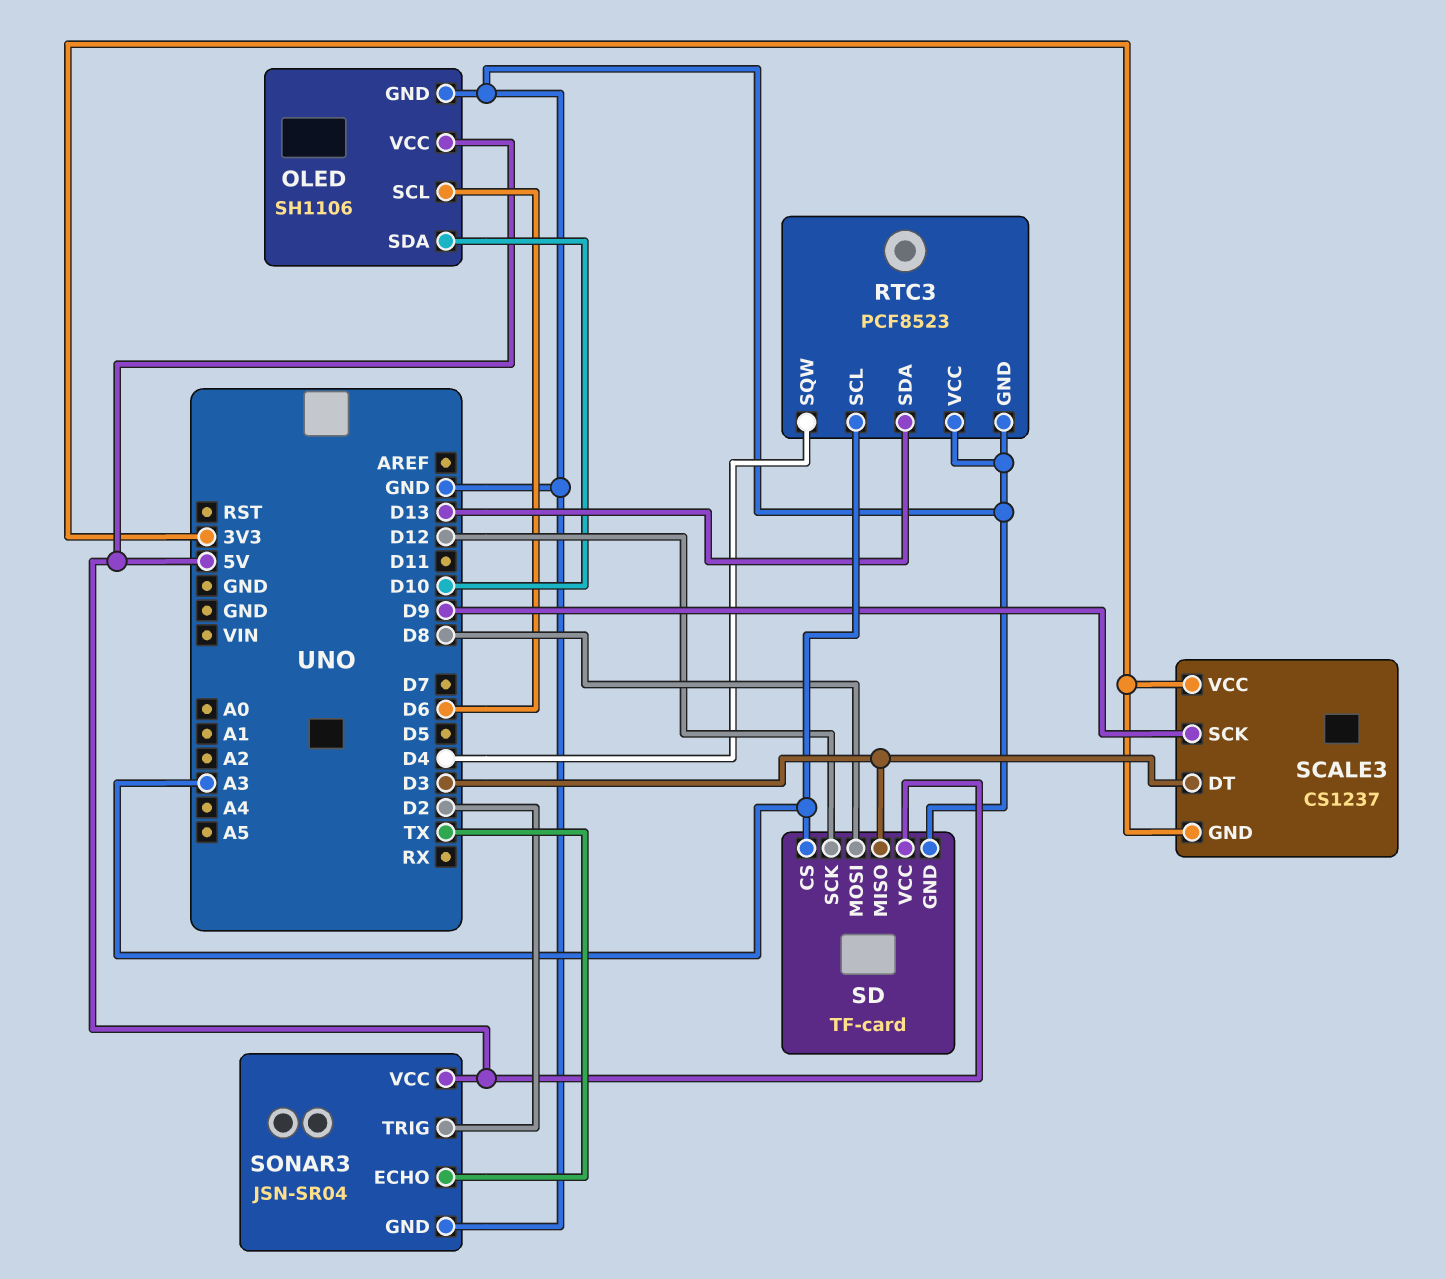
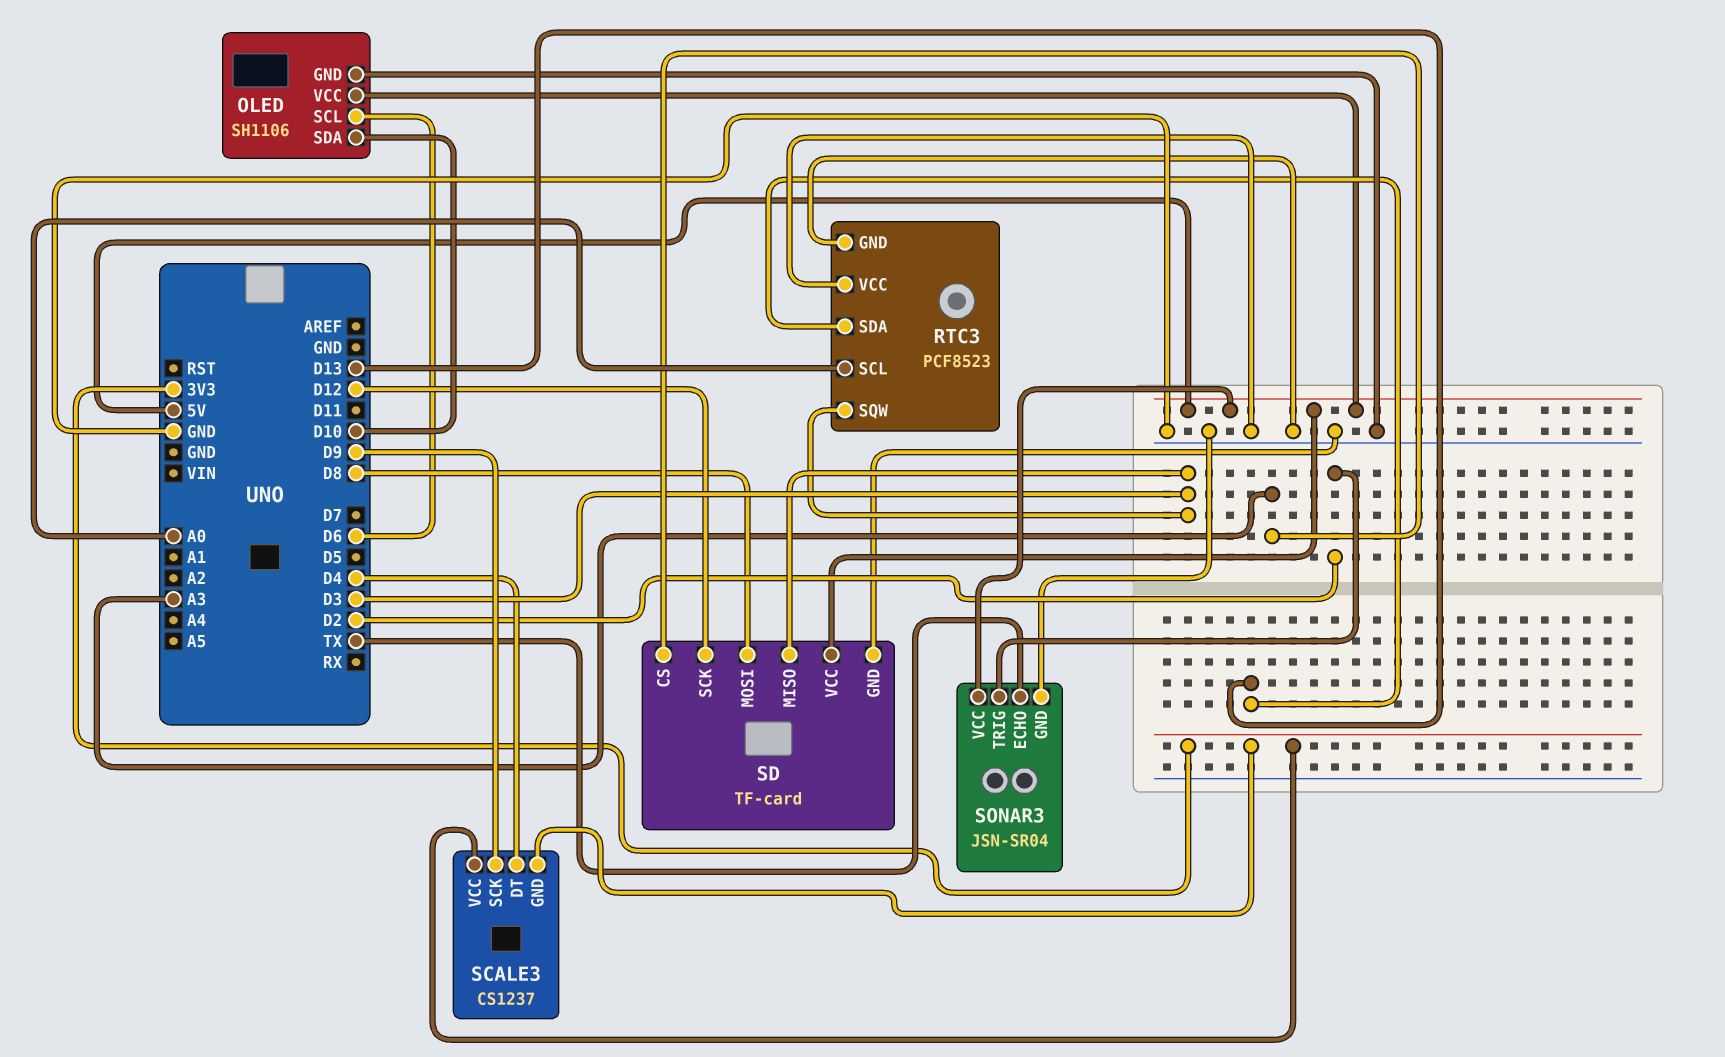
RTC3 pin SCL: A3 -> A0
RTC3 pin SQW: D4 -> D3
SCALE3 pin DT: D3 -> D4

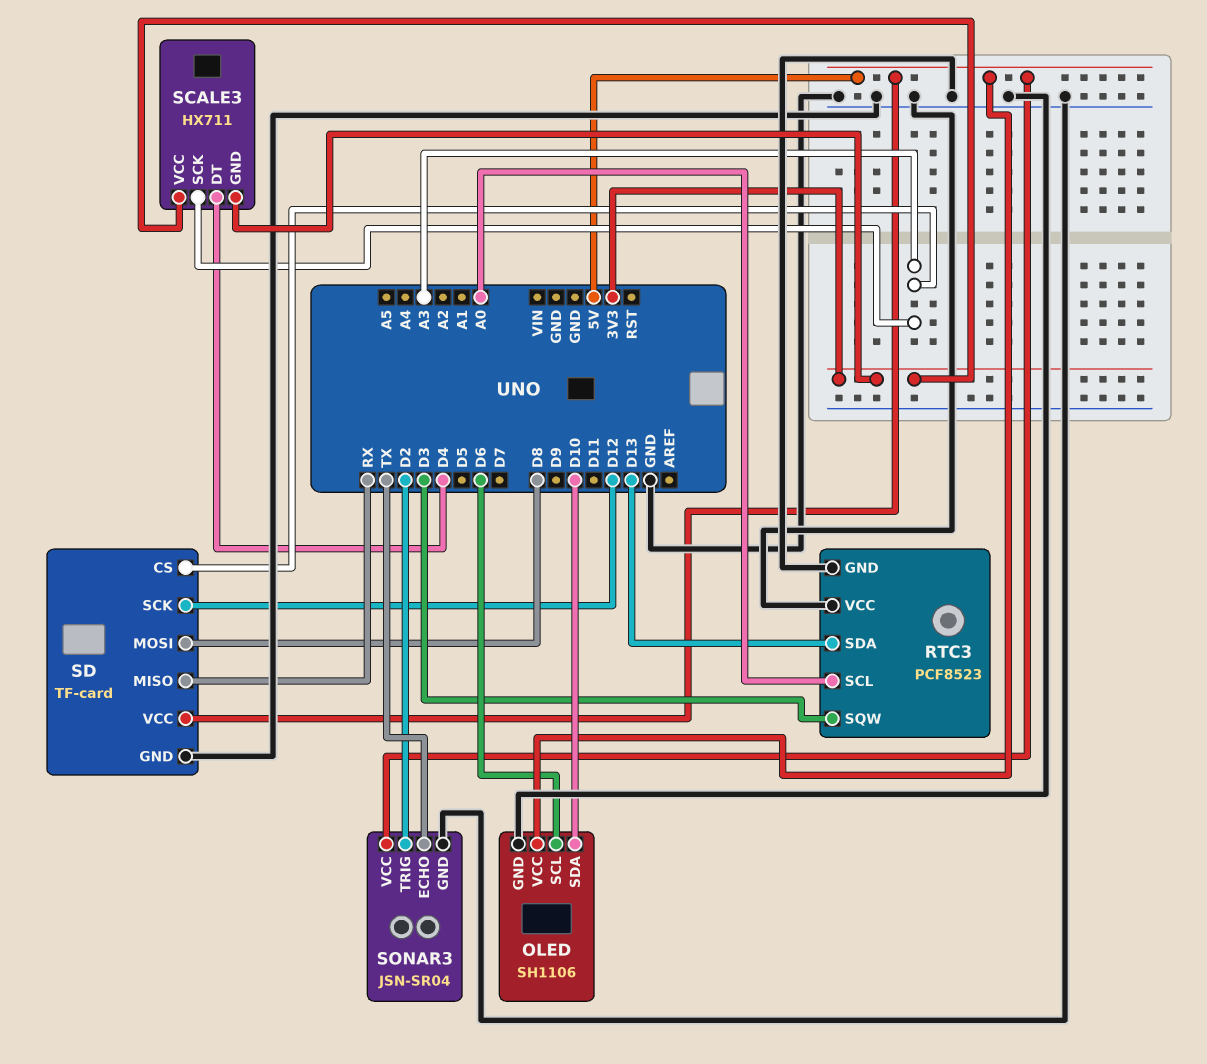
SCALE3: CS1237 -> HX711
SCALE3 pin SCK: D9 -> A3
SD pin MISO: D3 -> RX

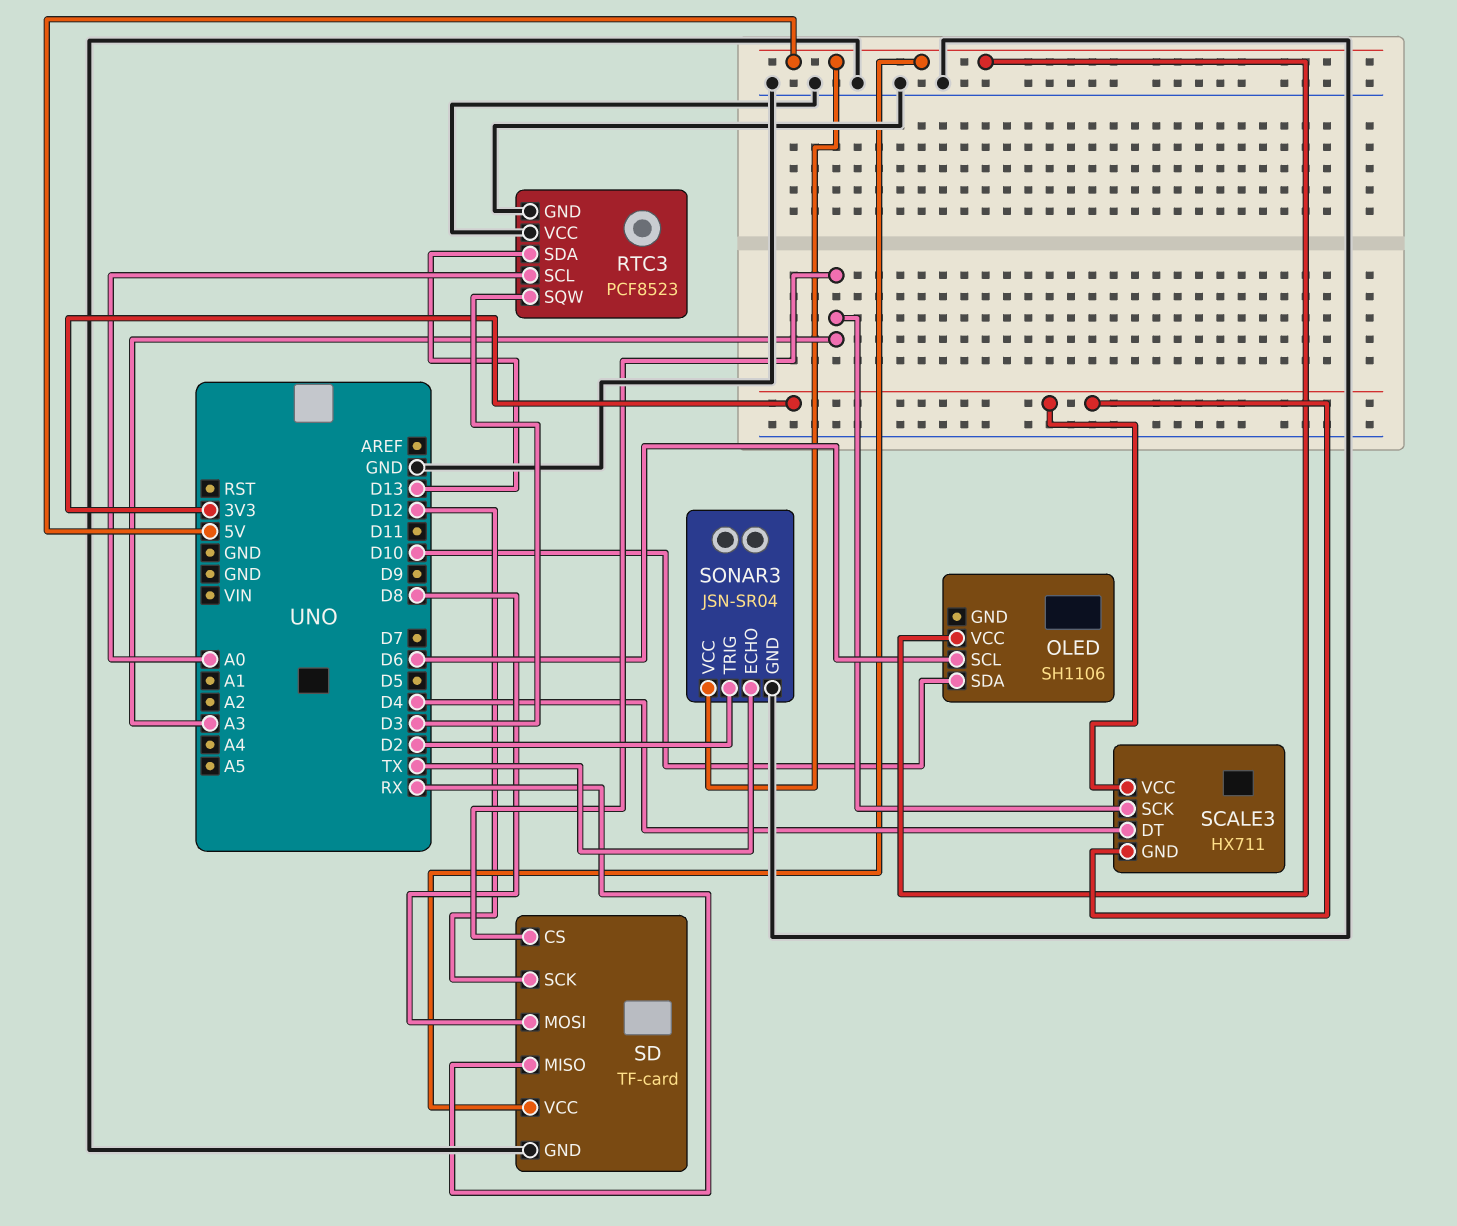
OLED pin GND: GND -> none

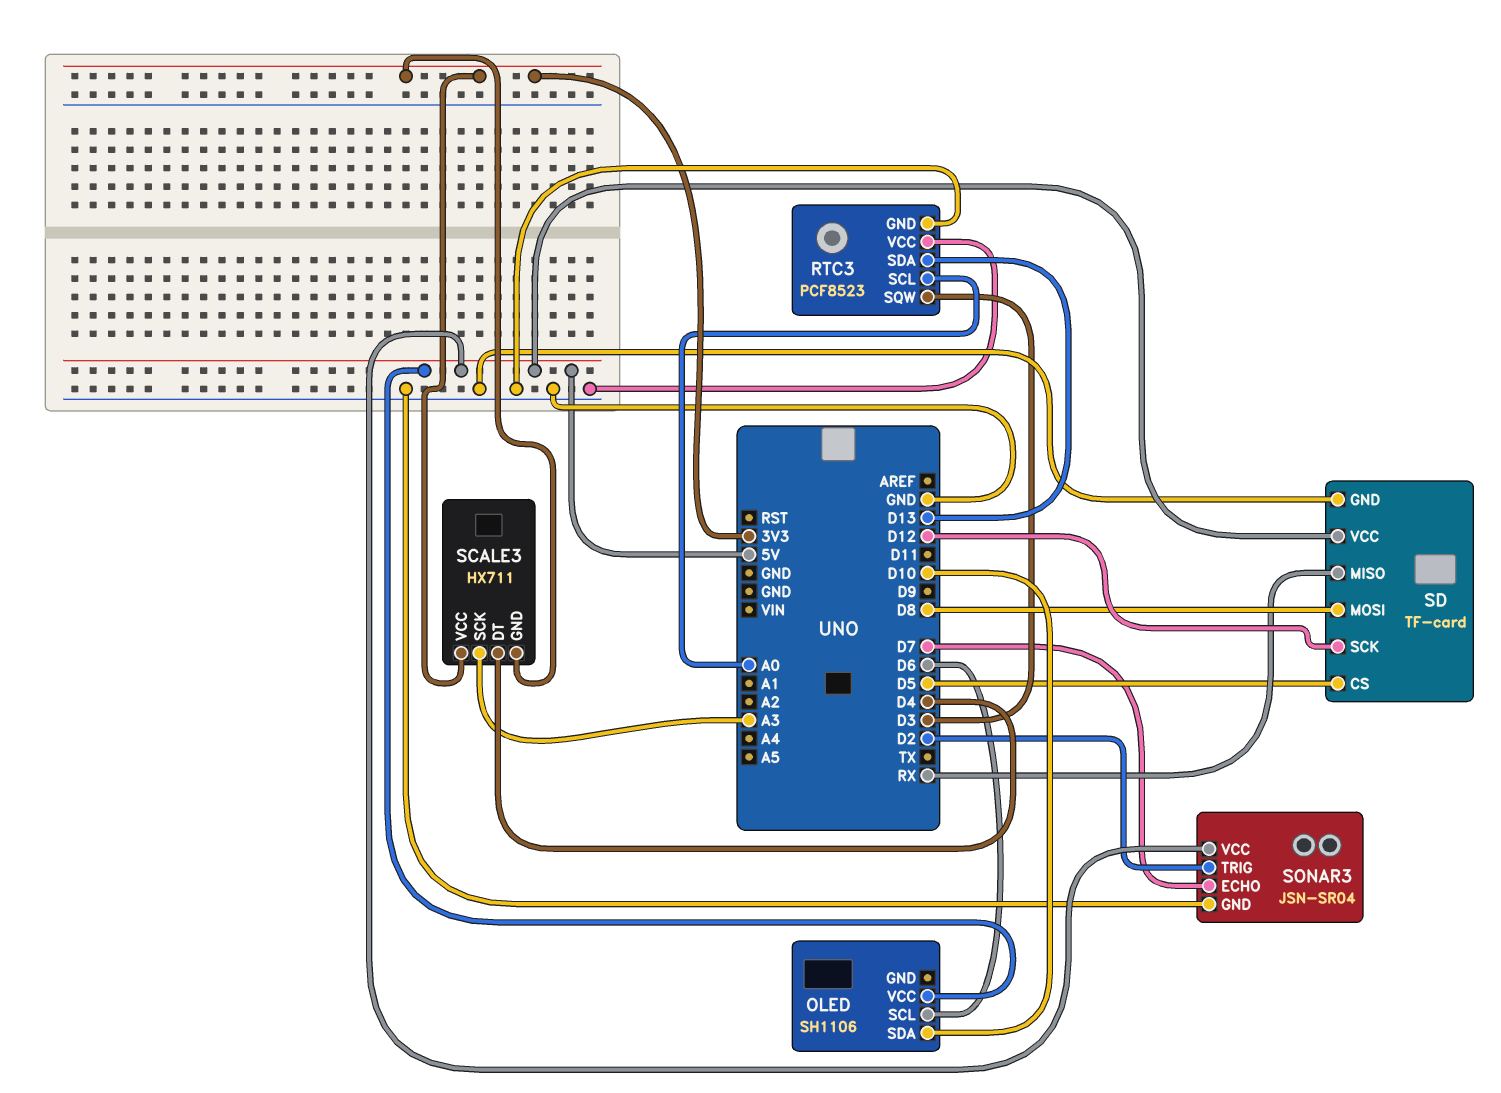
SD pin CS: A3 -> D5
SONAR3 pin ECHO: TX -> D7

